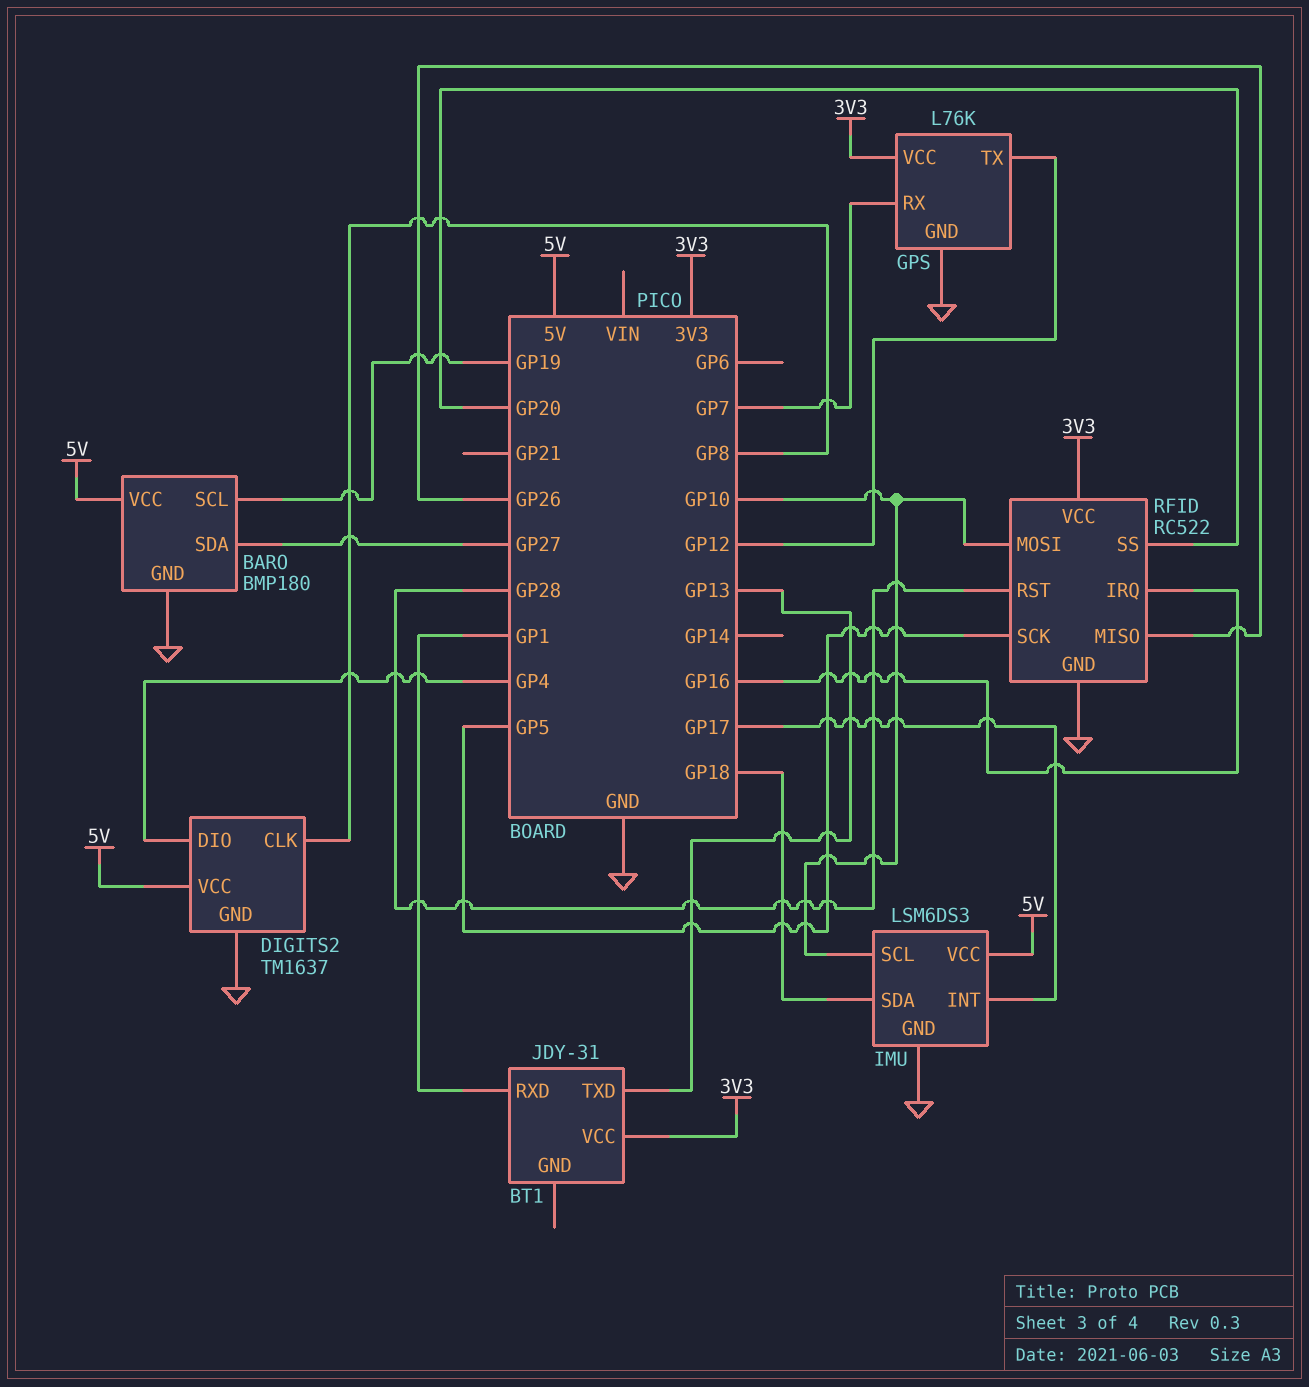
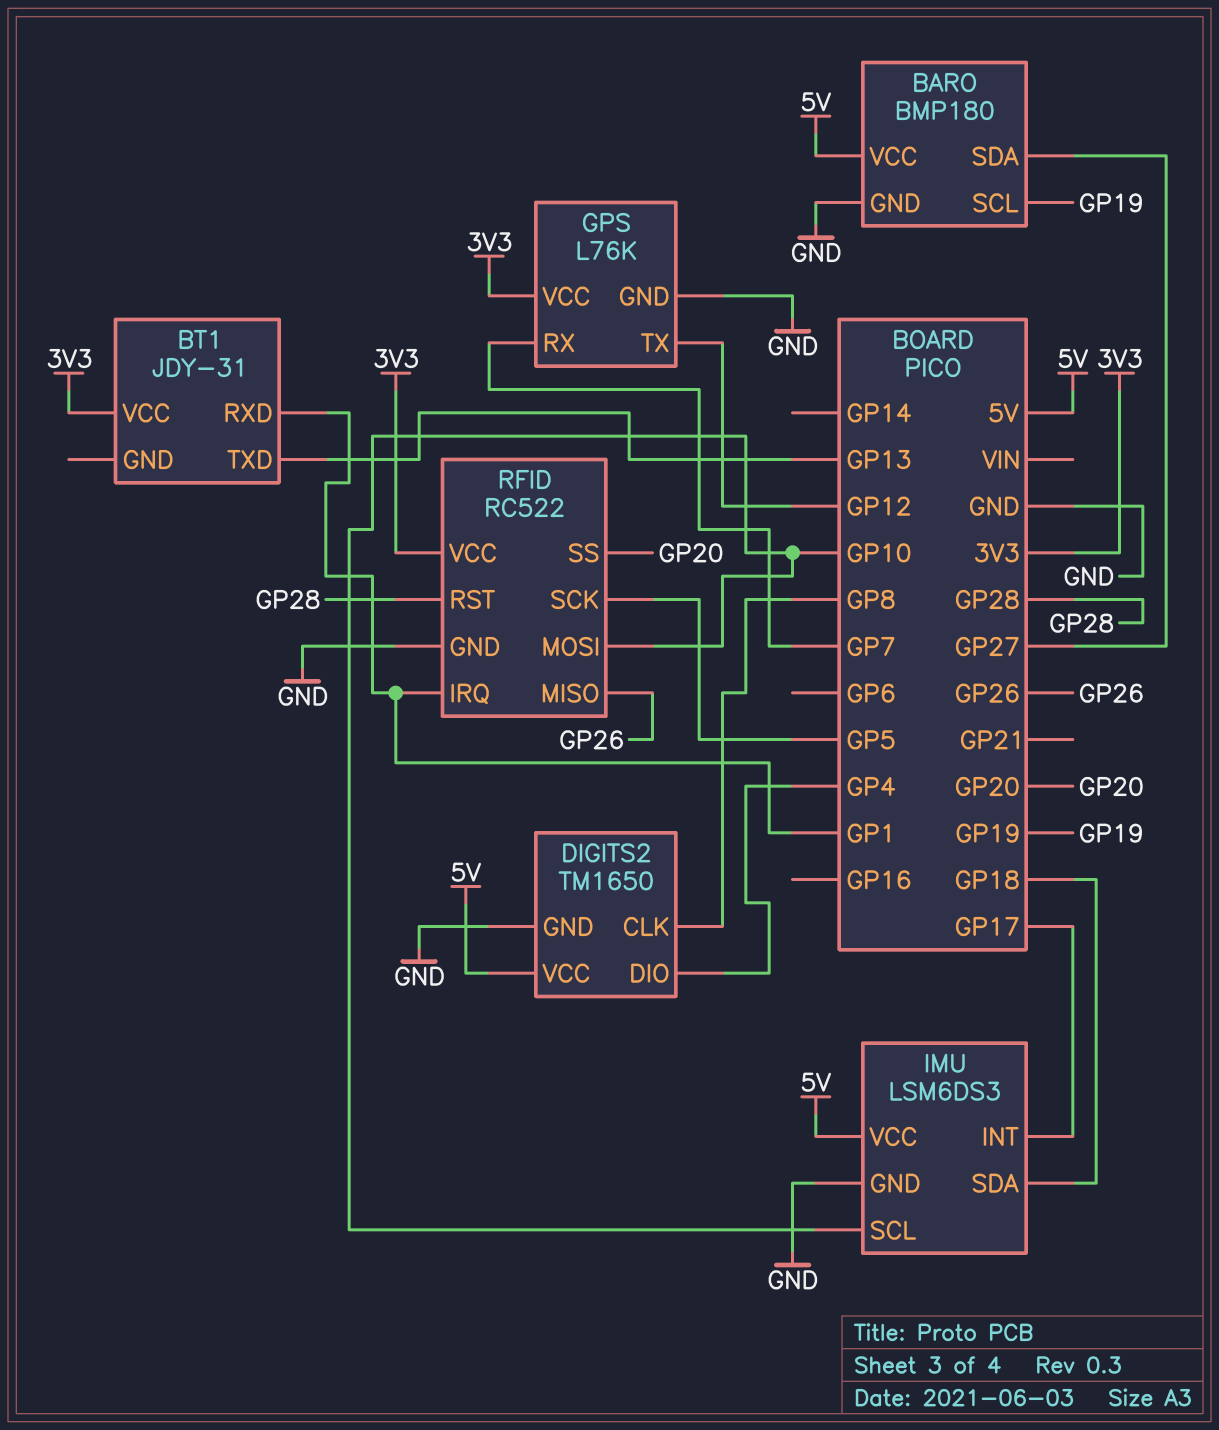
DIGITS2: TM1637 -> TM1650
RFID pin IRQ: GP16 -> GP1

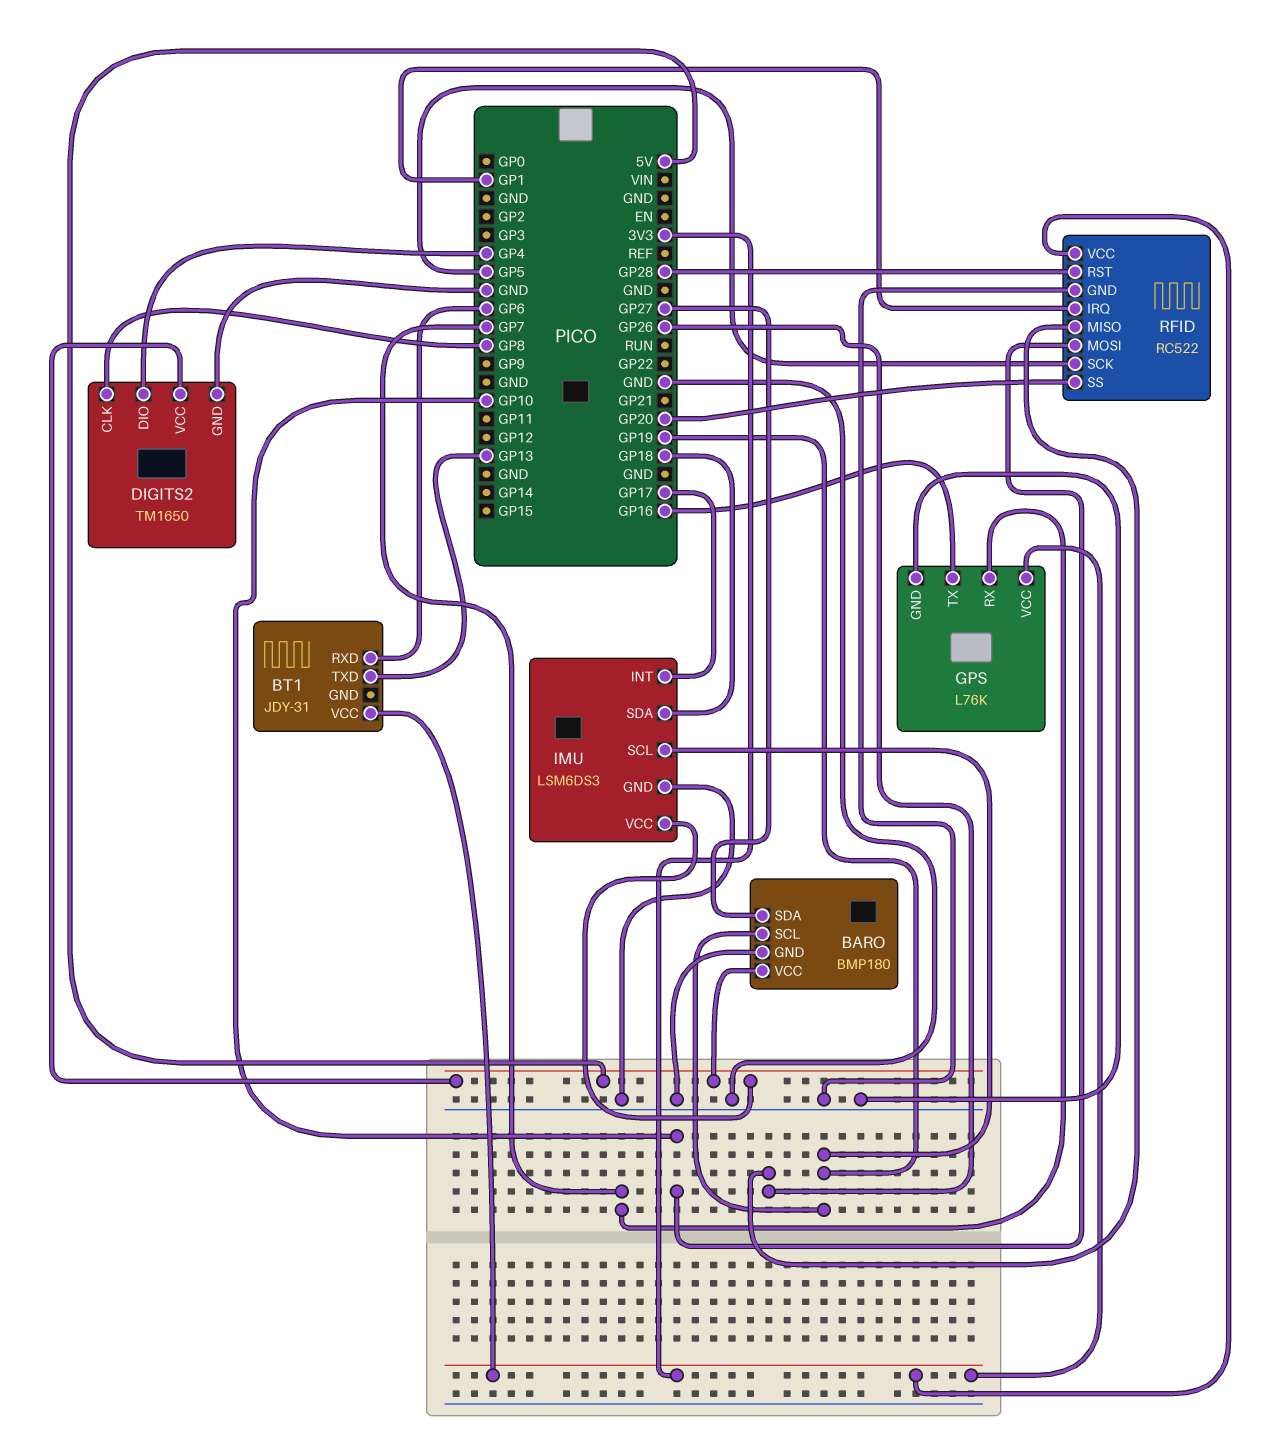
BT1 pin RXD: GP1 -> GP6
GPS pin TX: GP12 -> GP16
IMU pin SCL: GP10 -> GP19

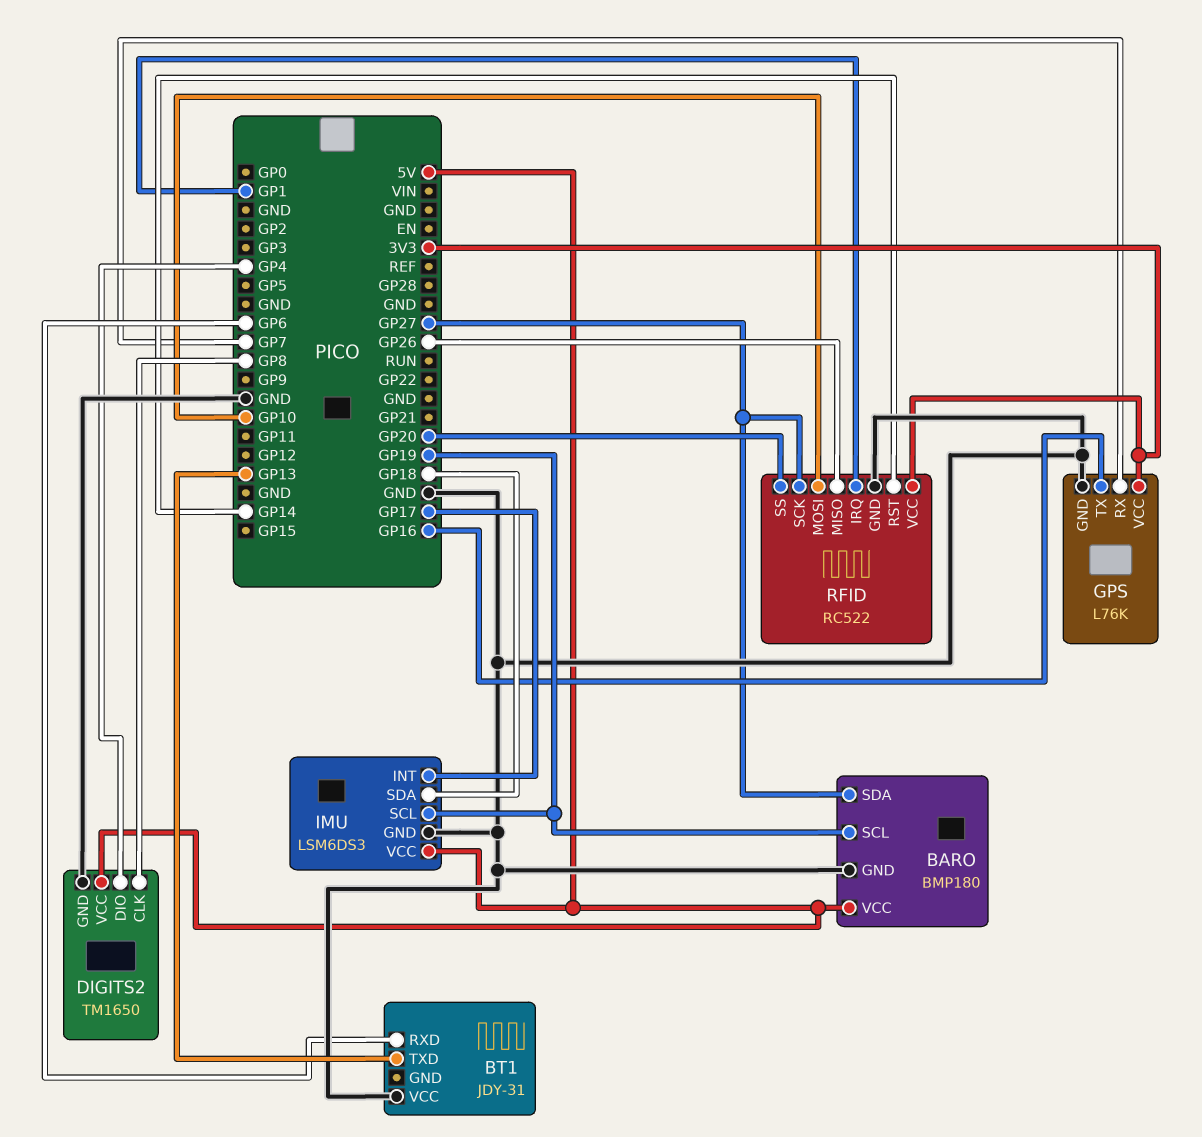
BT1 pin VCC: 3V3 -> GND
RFID pin RST: GP28 -> GP14
RFID pin SCK: GP5 -> GP27

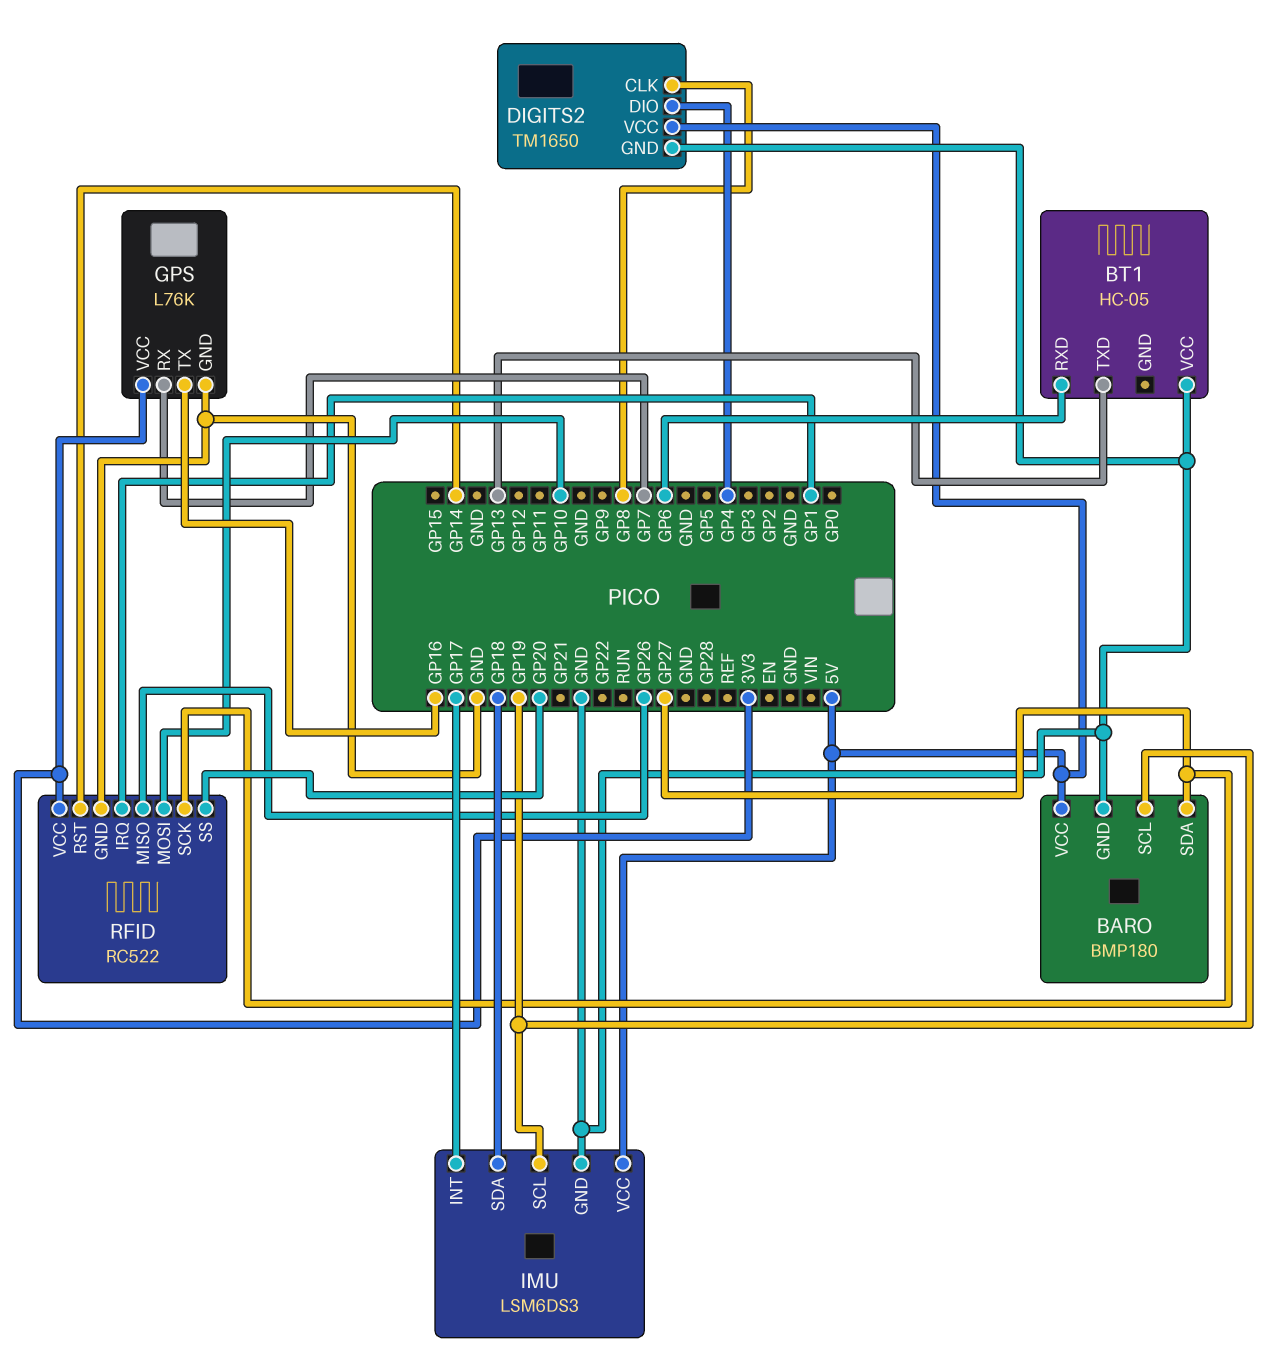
BT1: JDY-31 -> HC-05

